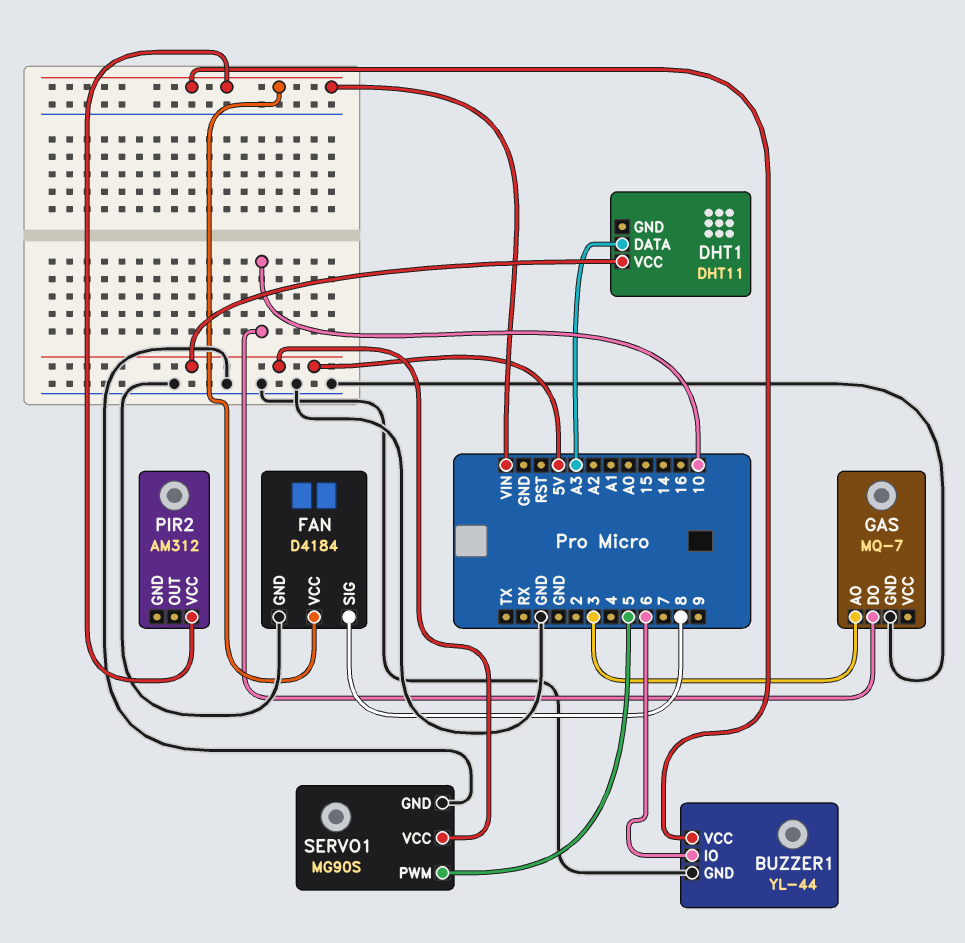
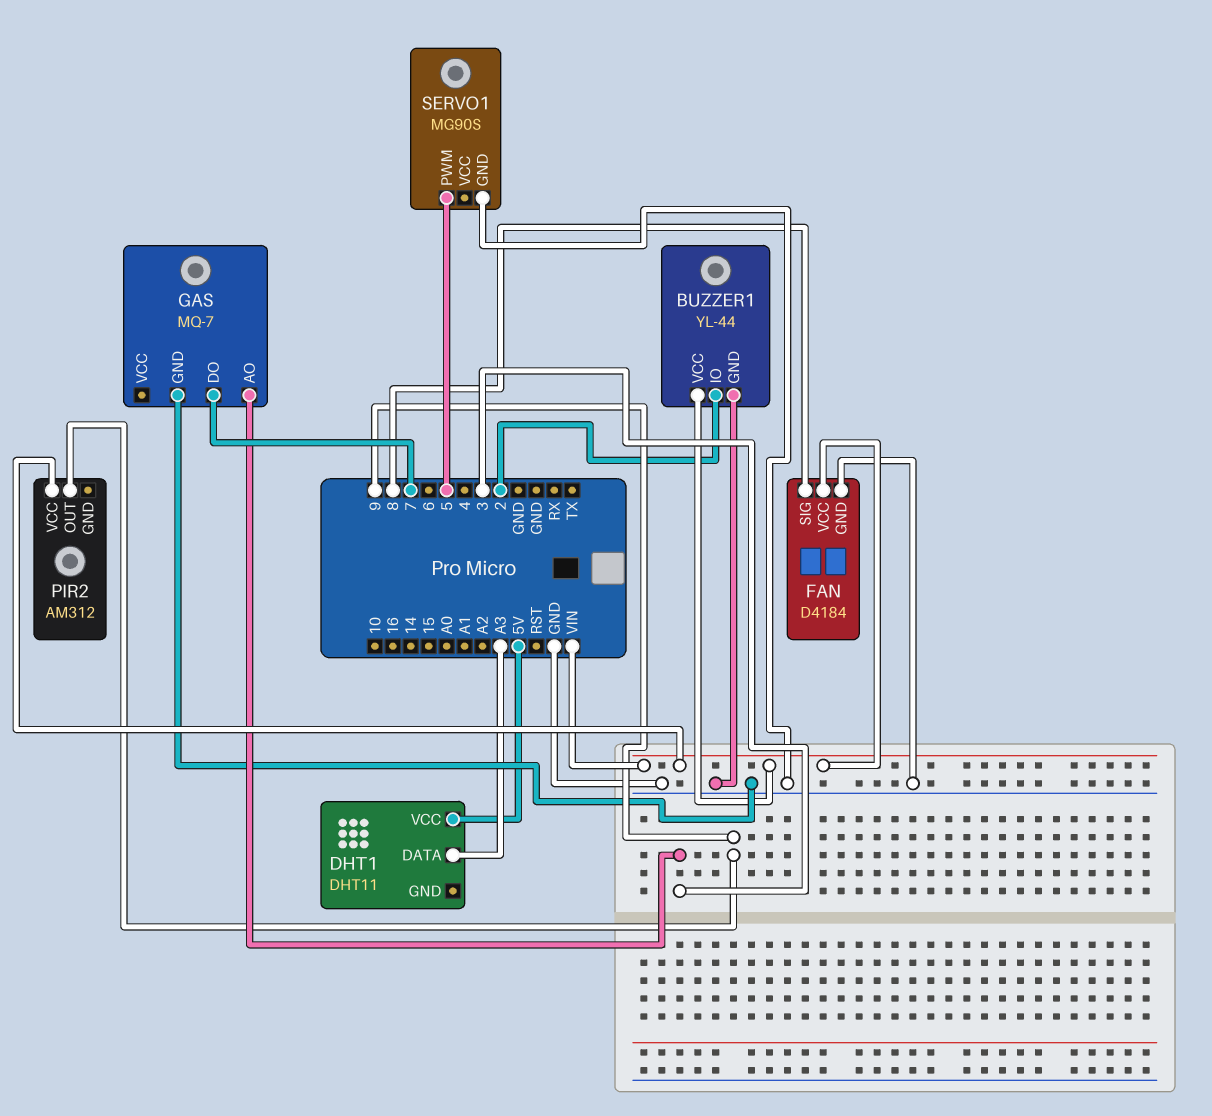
BUZZER1 pin IO: 6 -> 2
GAS pin DO: 10 -> 7
PIR2 pin OUT: none -> 9
SERVO1 pin VCC: 5V -> none

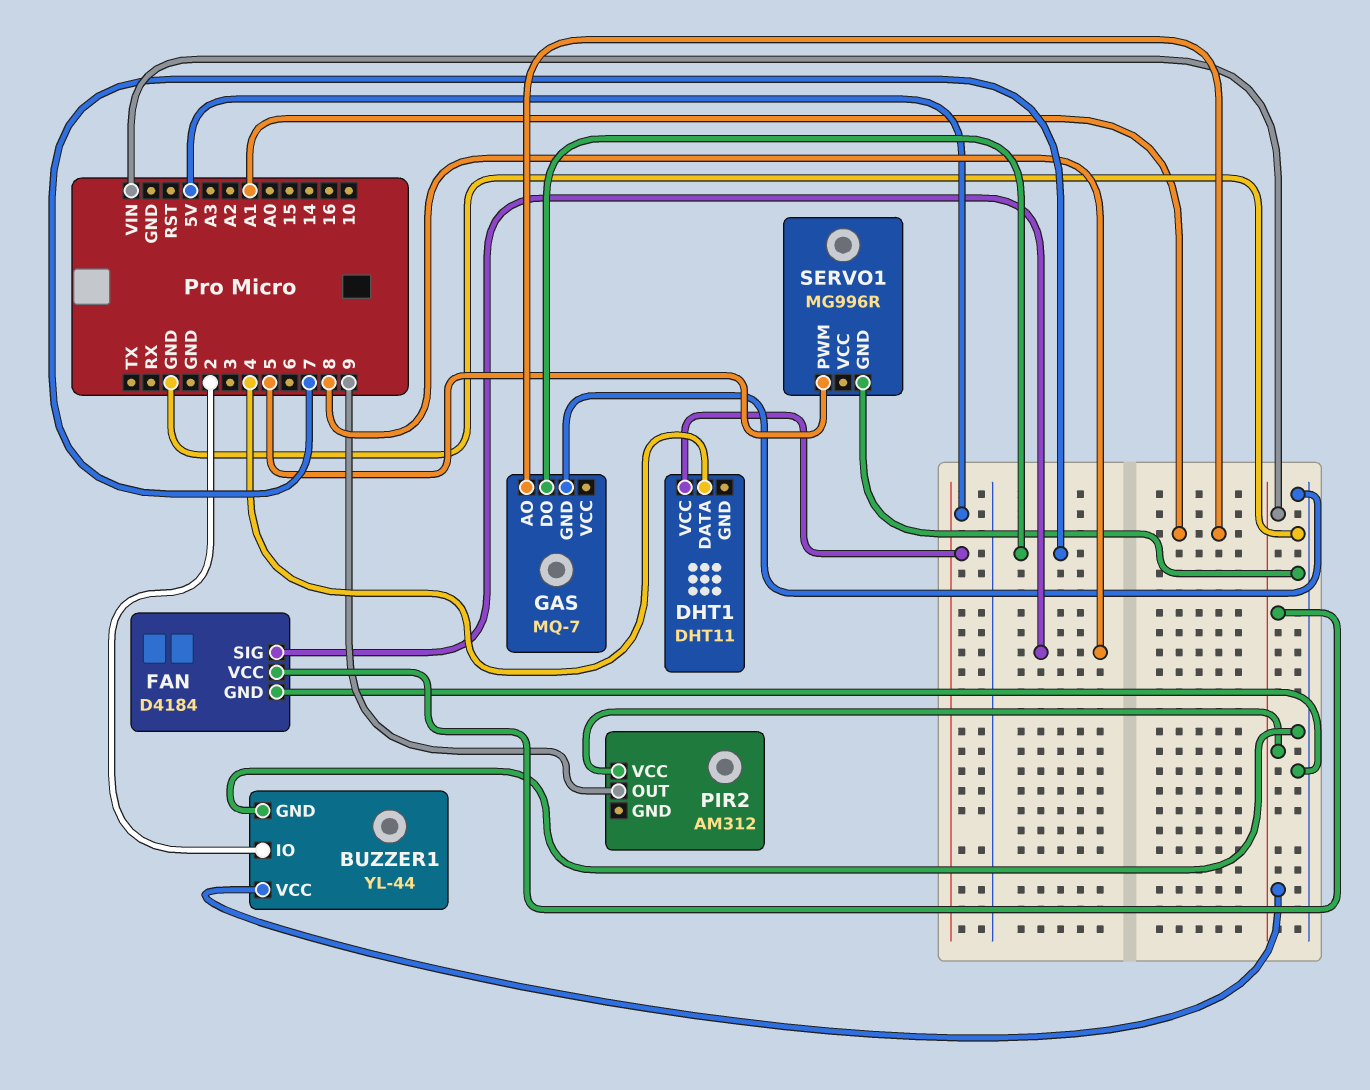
DHT1 pin DATA: A3 -> 4
GAS pin AO: 3 -> A1
SERVO1: MG90S -> MG996R

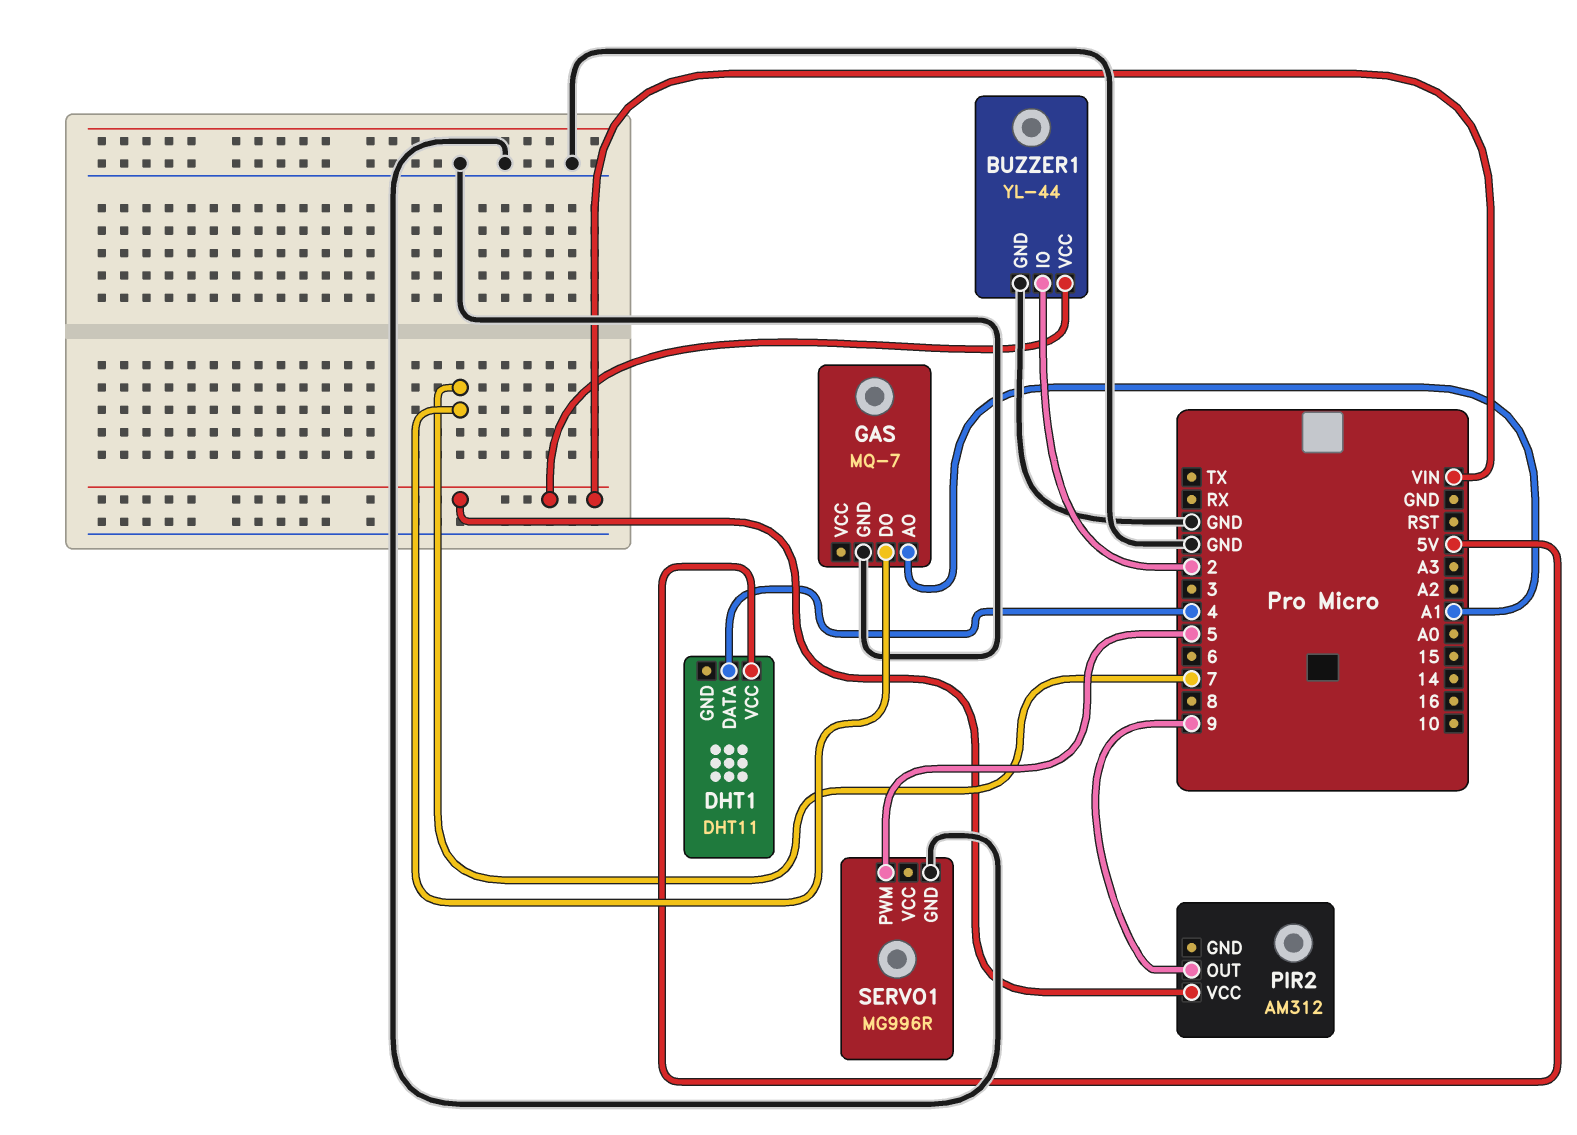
FAN: D4184 -> none
FAN pin GND: GND -> none
FAN pin SIG: 8 -> none
FAN pin VCC: VIN -> none

